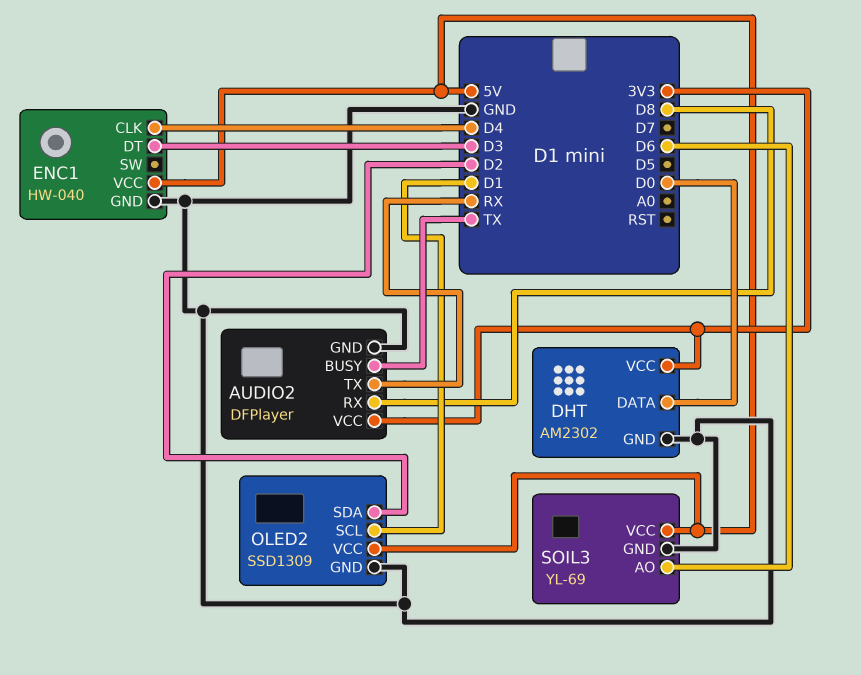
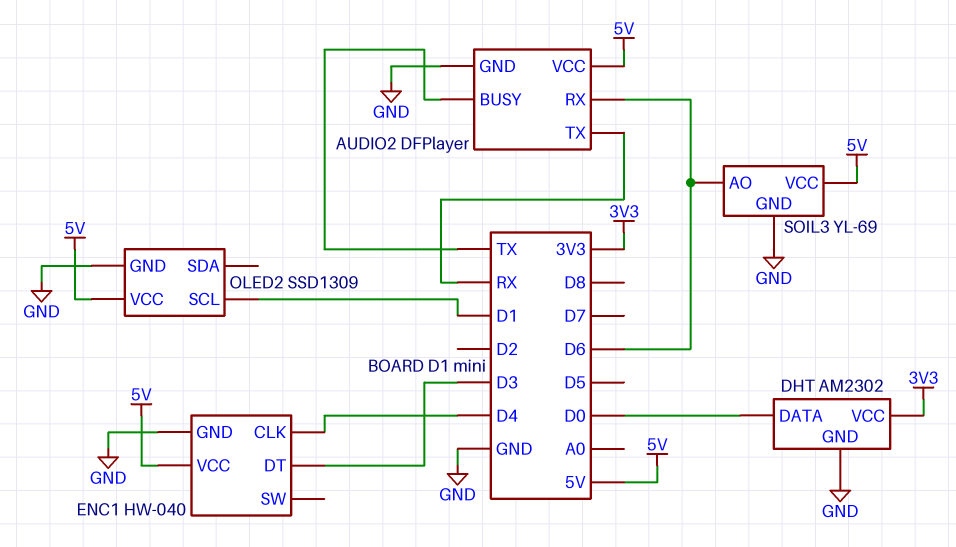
AUDIO2 pin RX: D8 -> D6
AUDIO2 pin VCC: 3V3 -> 5V
OLED2 pin SDA: D2 -> none

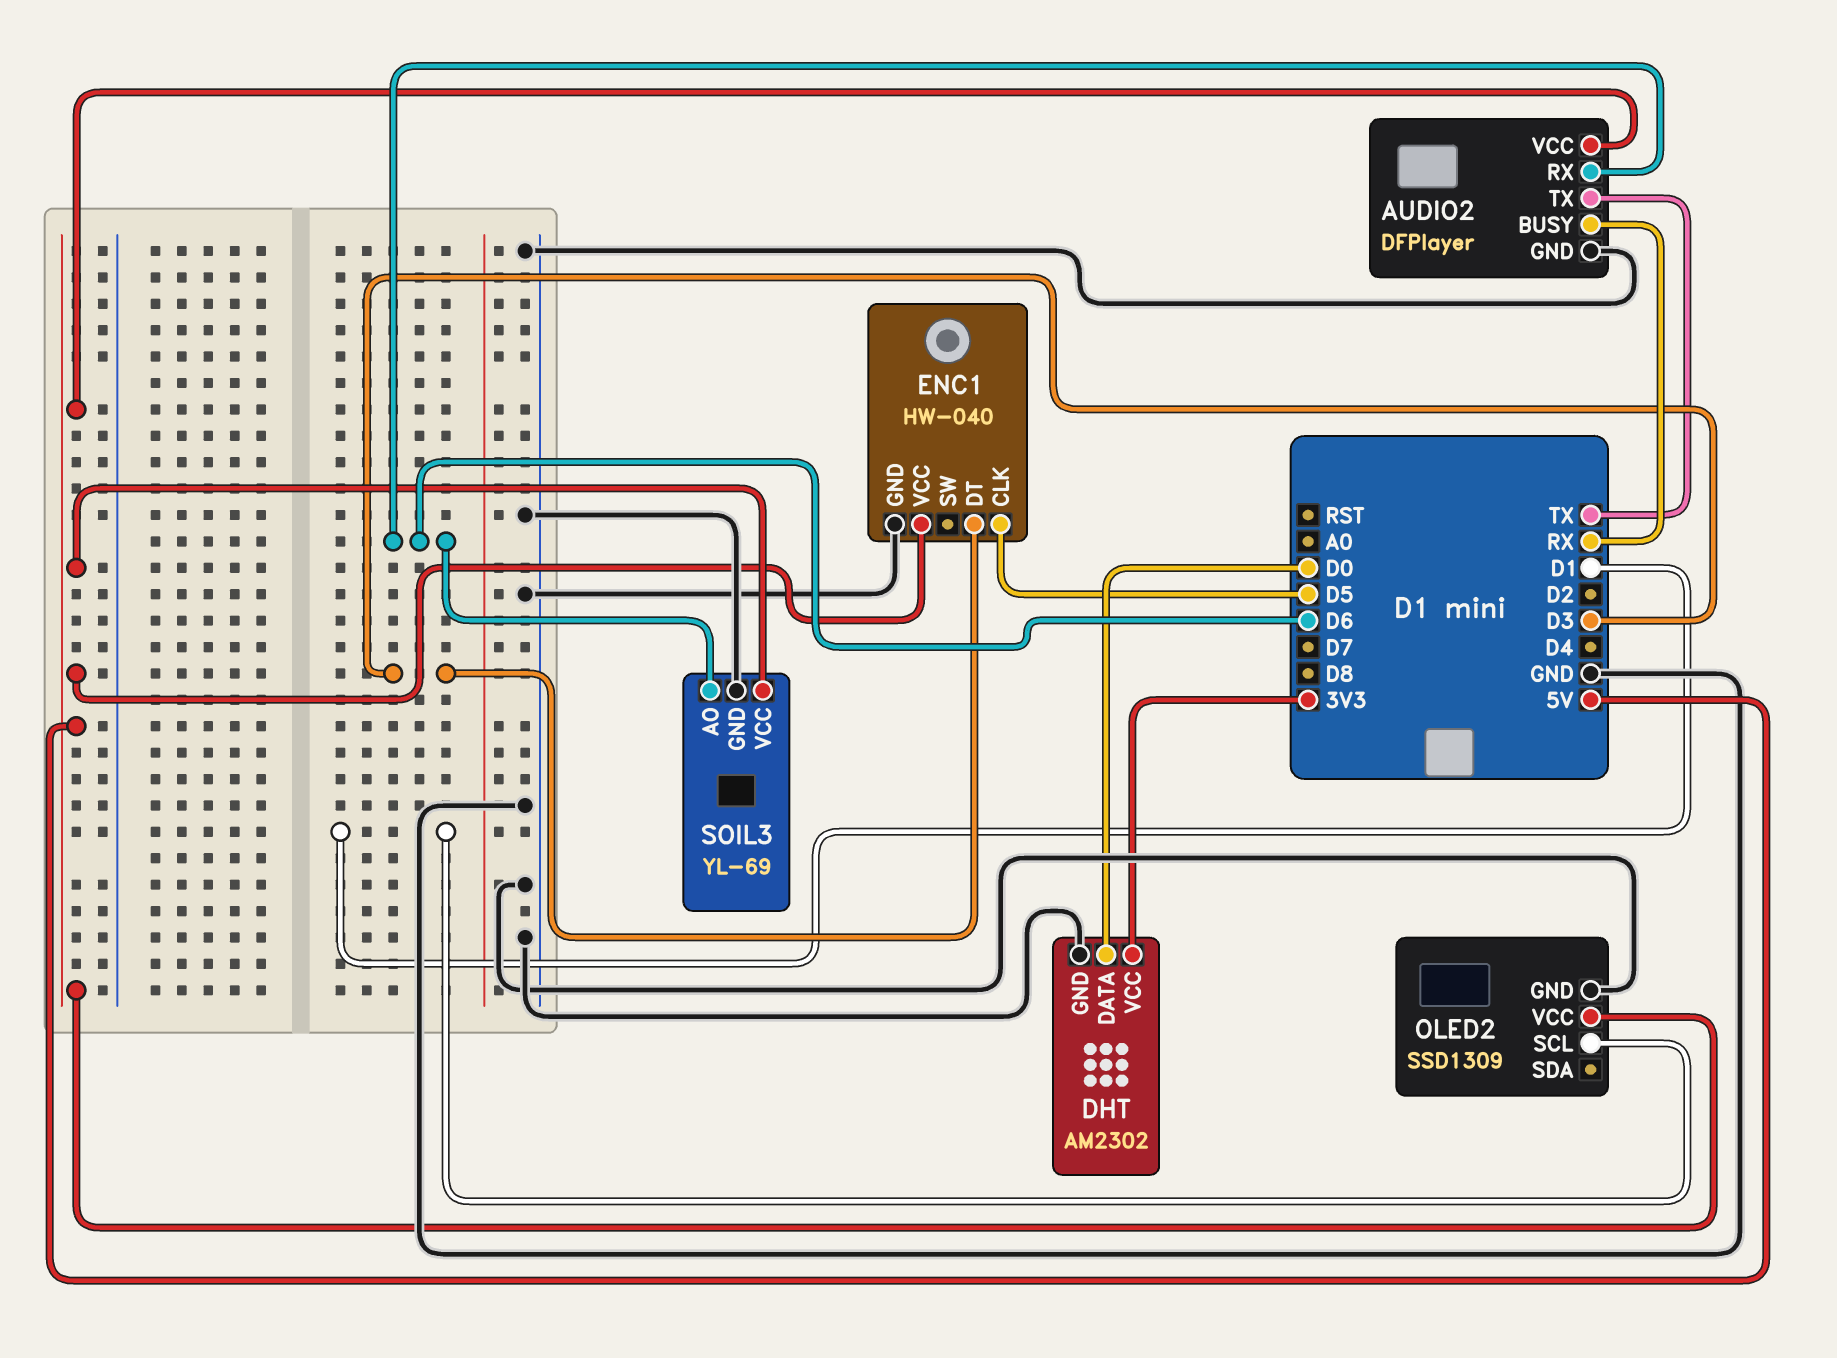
AUDIO2 pin BUSY: TX -> RX
AUDIO2 pin TX: RX -> TX
ENC1 pin CLK: D4 -> D5

